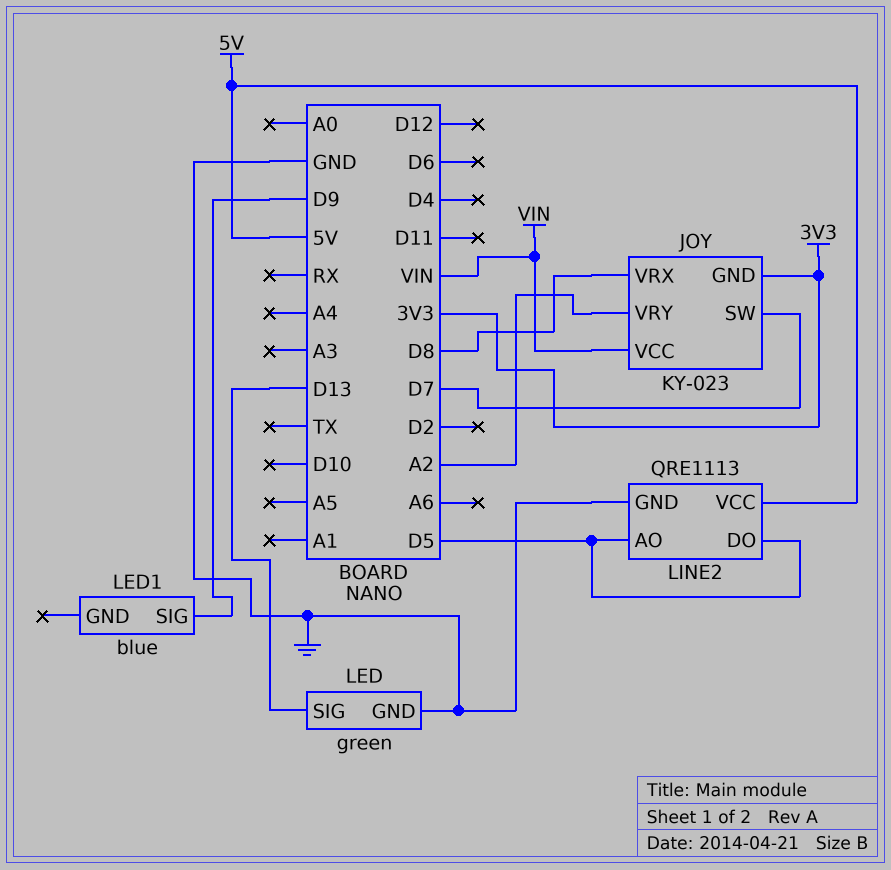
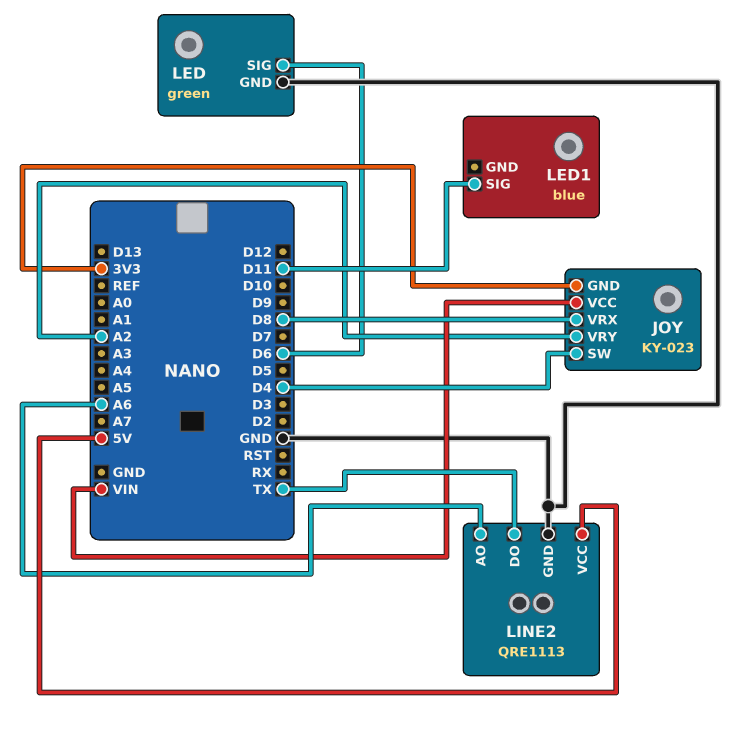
JOY pin SW: D7 -> D4
LED pin SIG: D13 -> D6
LED1 pin SIG: D9 -> D11
LINE2 pin AO: D5 -> A6
LINE2 pin DO: D5 -> TX

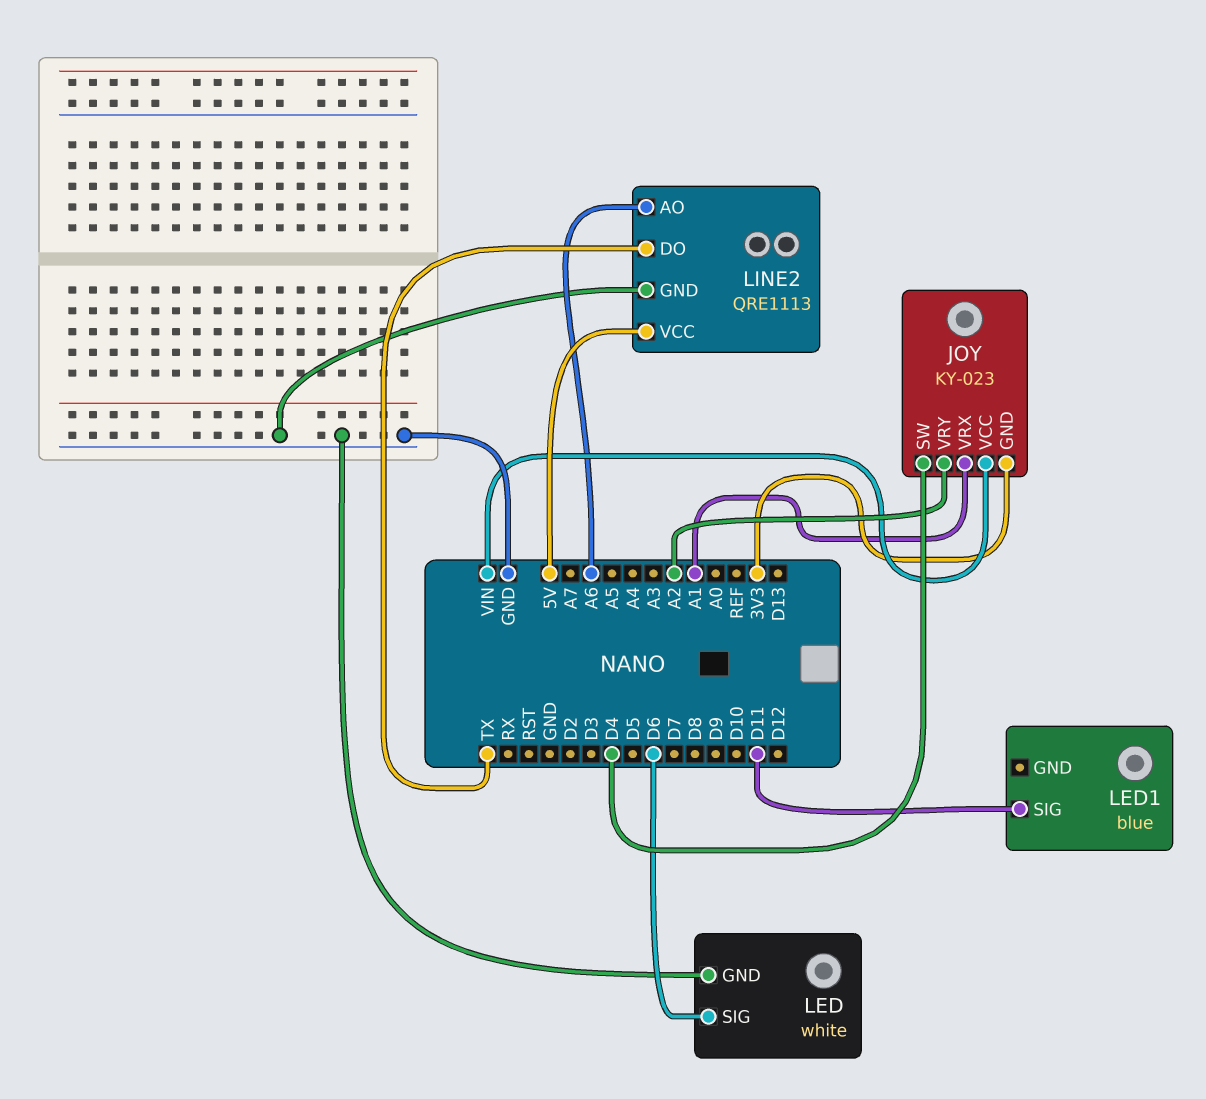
JOY pin VRX: D8 -> A1
LED: green -> white

